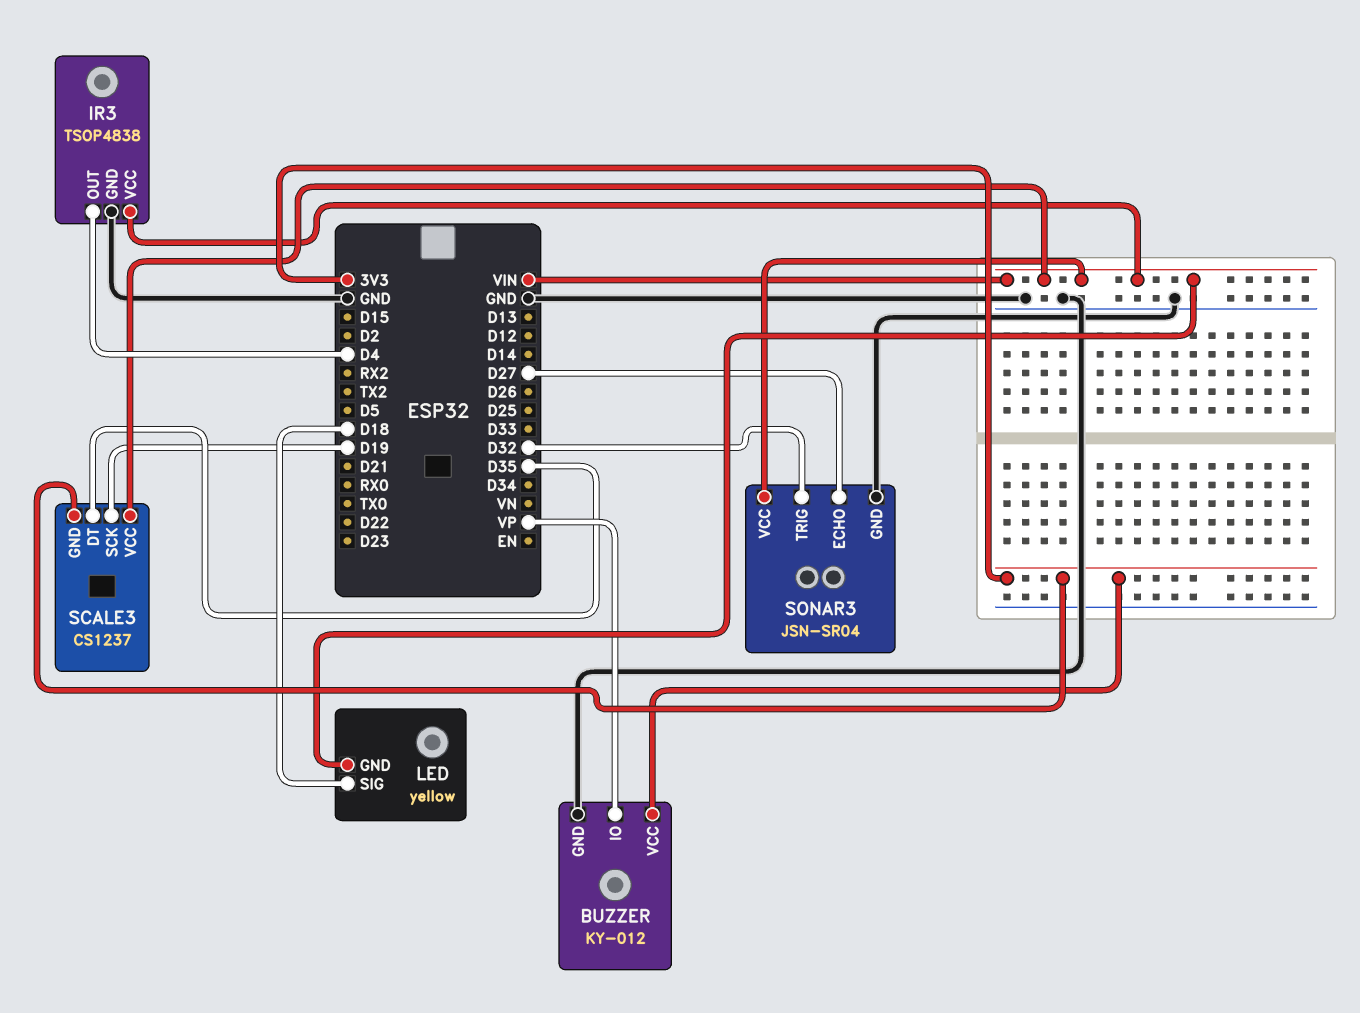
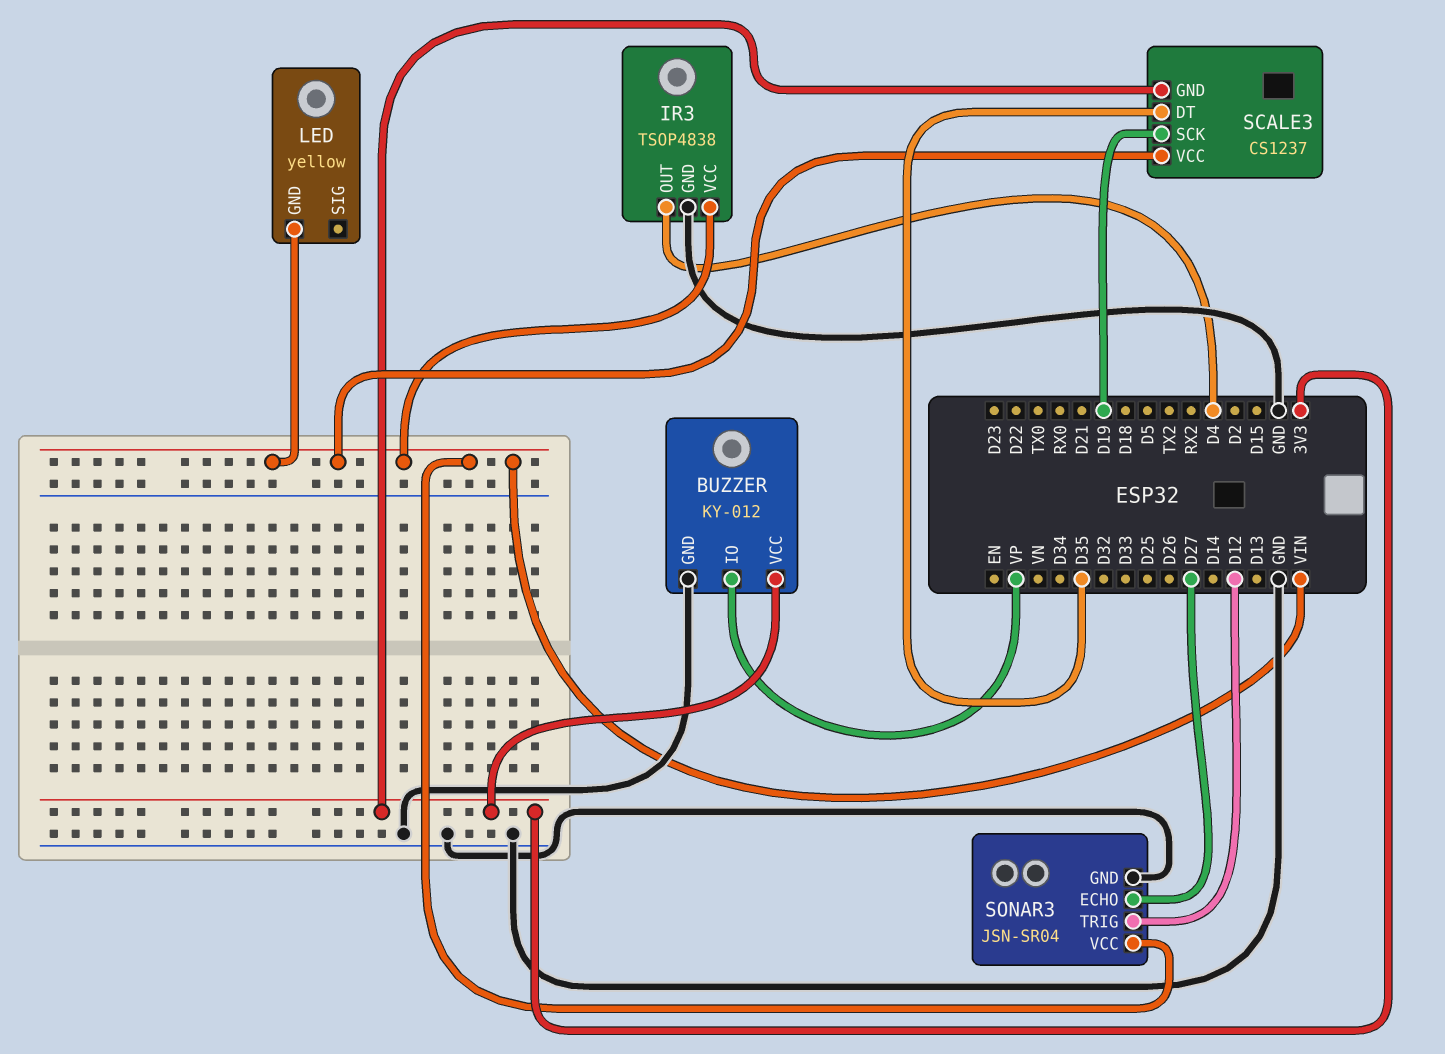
LED pin SIG: D18 -> none
SONAR3 pin TRIG: D32 -> D12

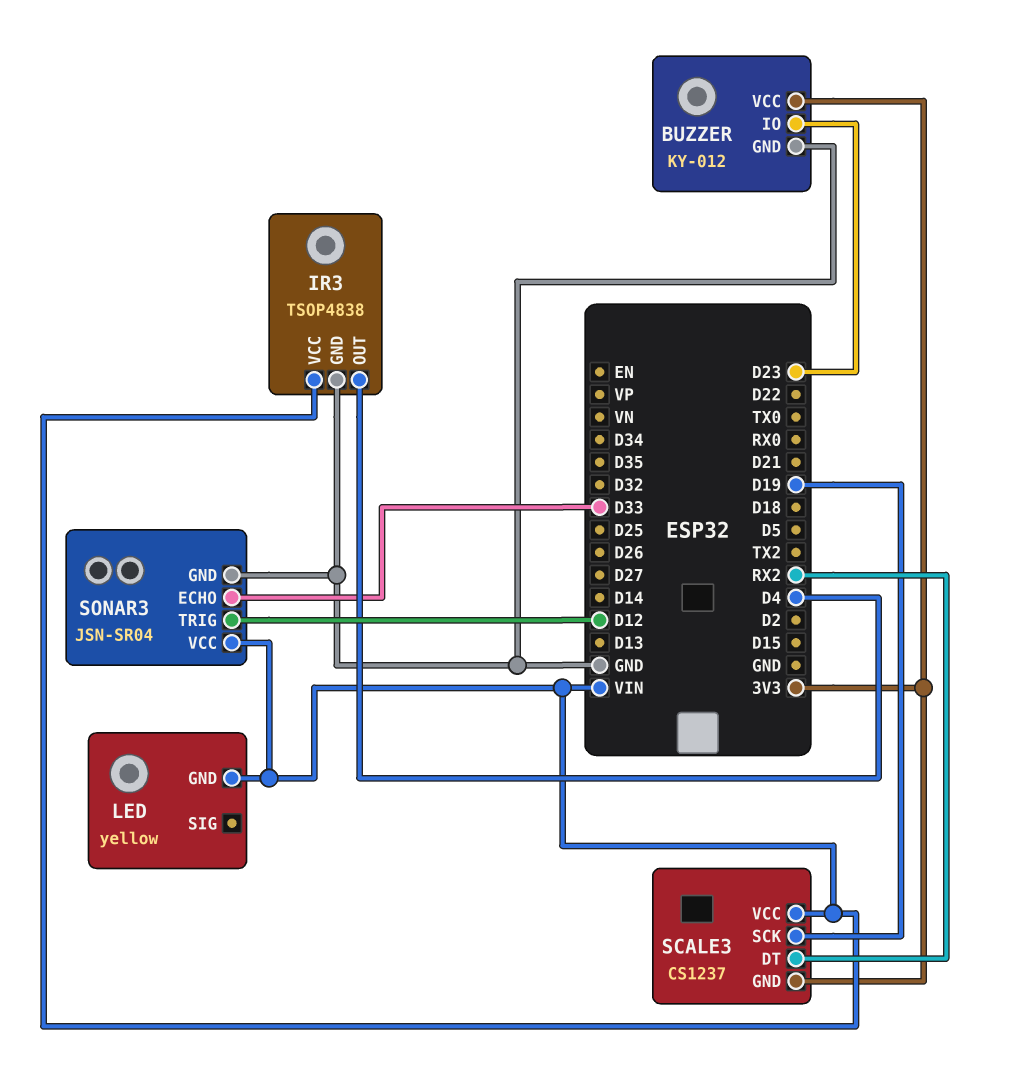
BUZZER pin IO: VP -> D23
SCALE3 pin DT: D35 -> RX2
SONAR3 pin ECHO: D27 -> D33

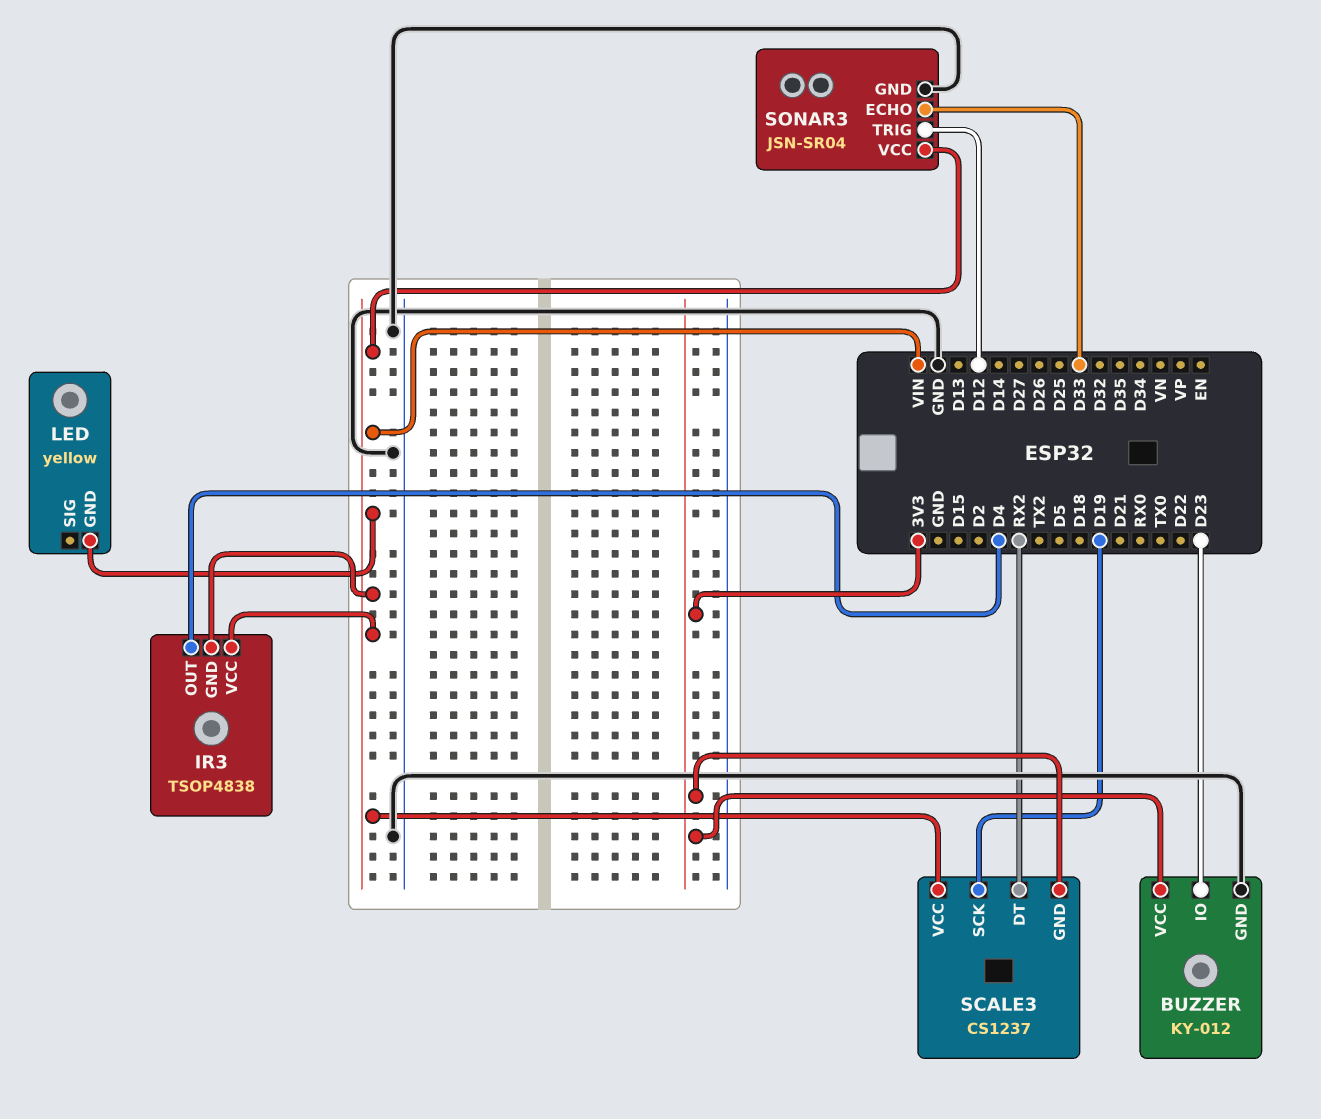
IR3 pin GND: GND -> VIN

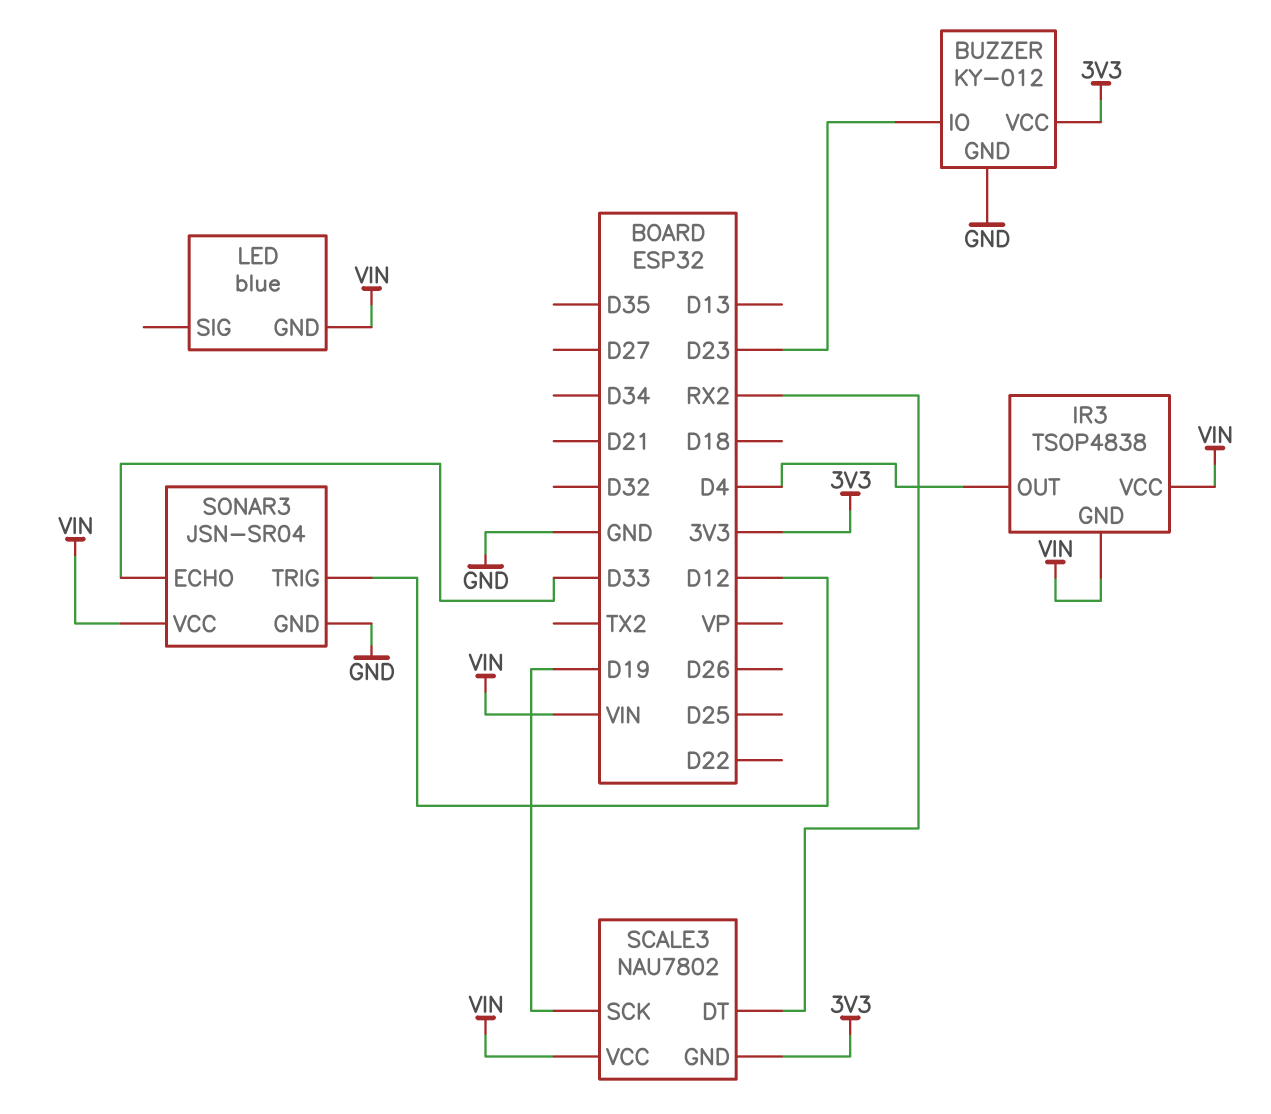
LED: yellow -> blue
SCALE3: CS1237 -> NAU7802

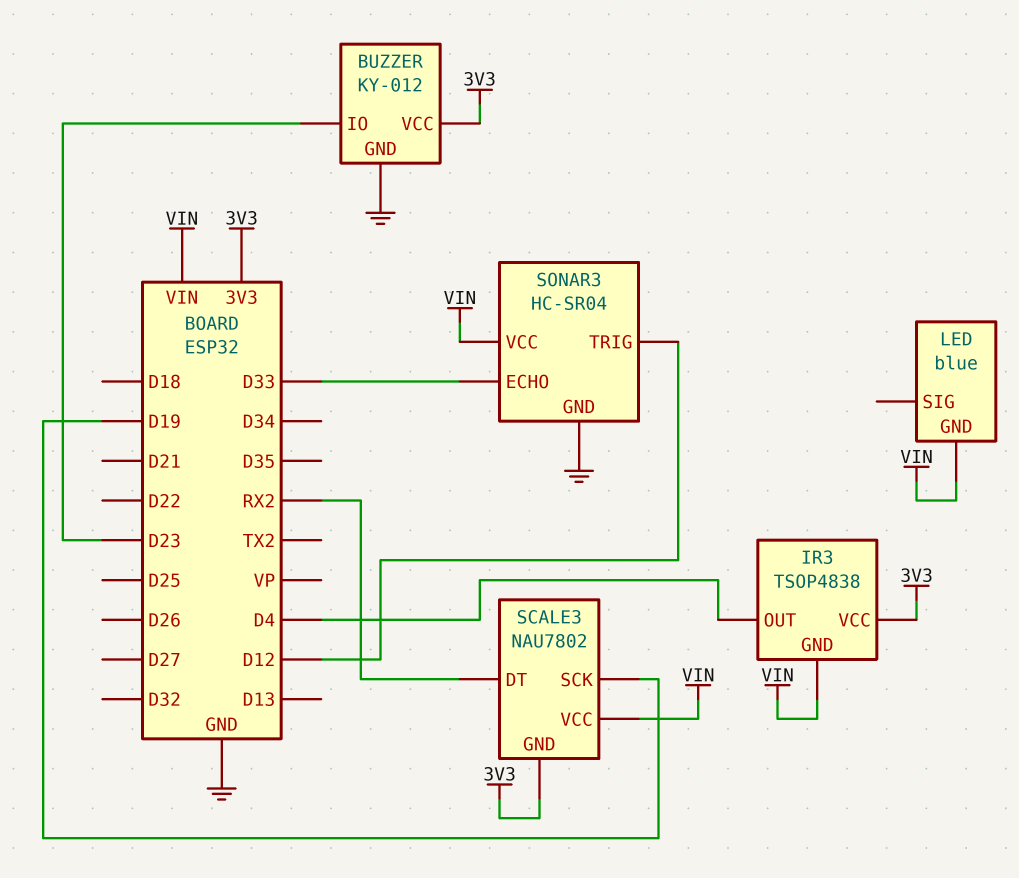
IR3 pin VCC: VIN -> 3V3
SONAR3: JSN-SR04 -> HC-SR04

